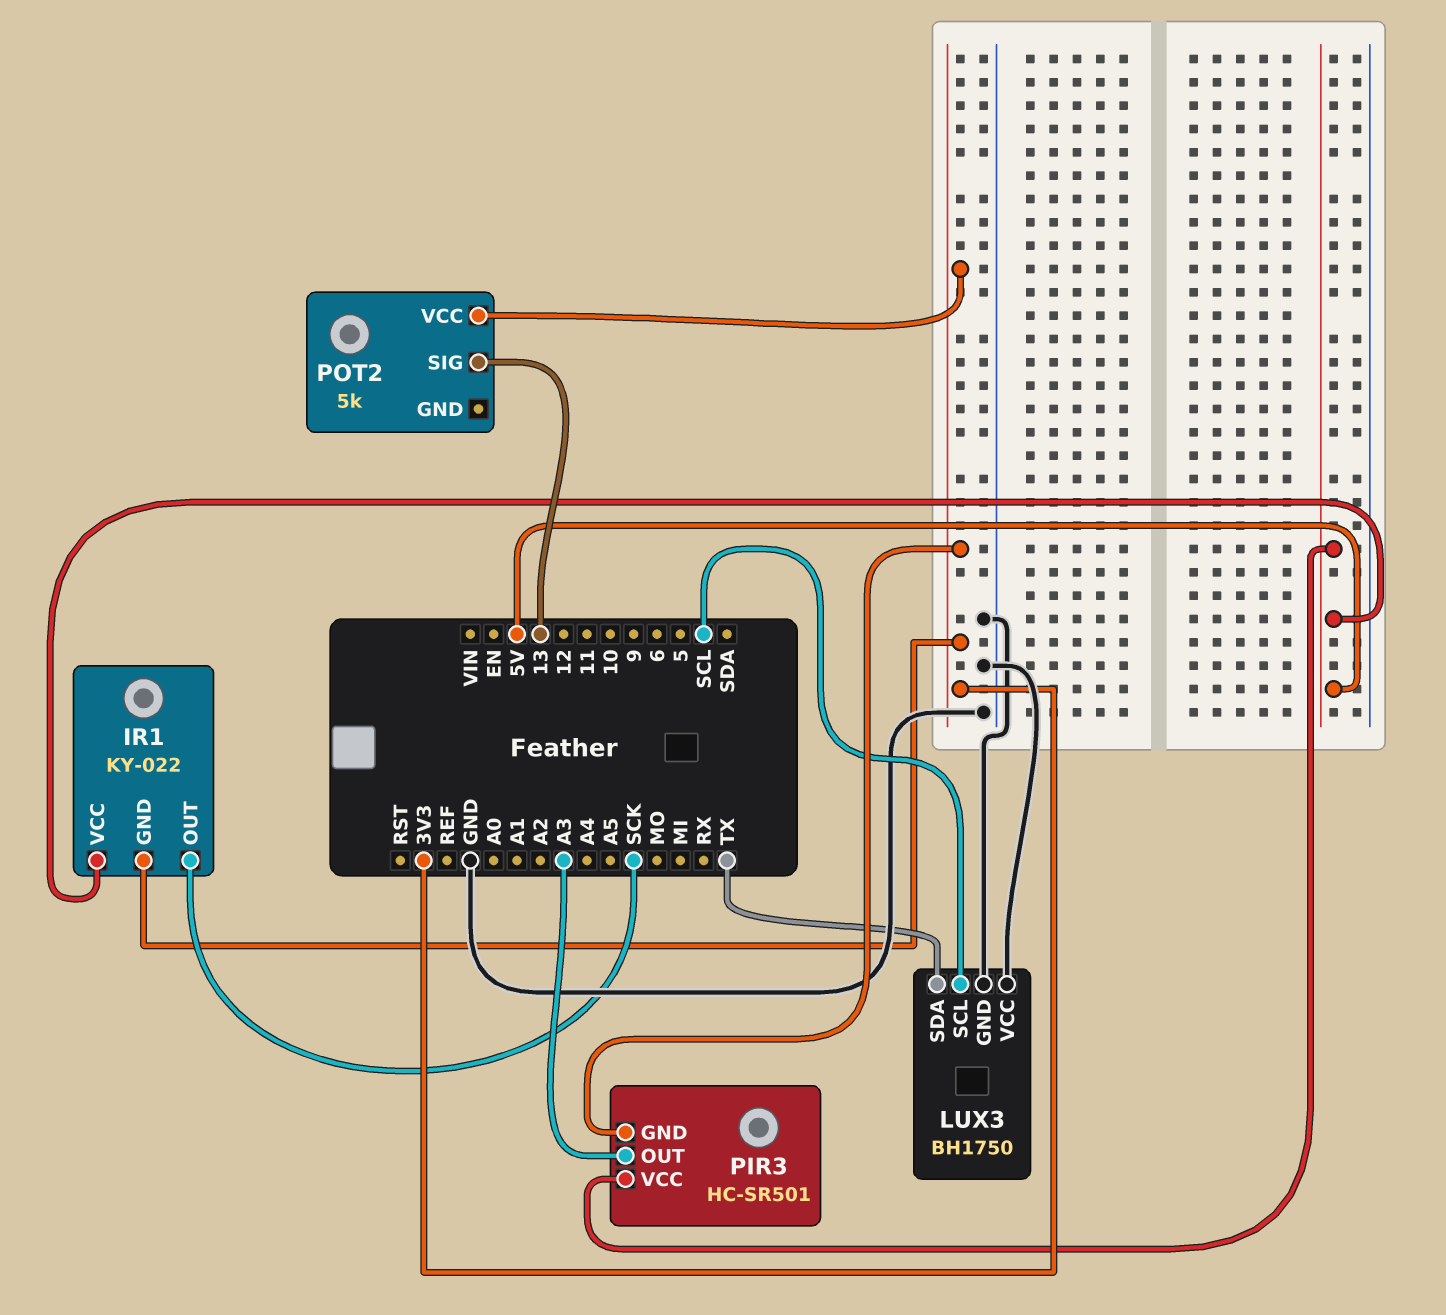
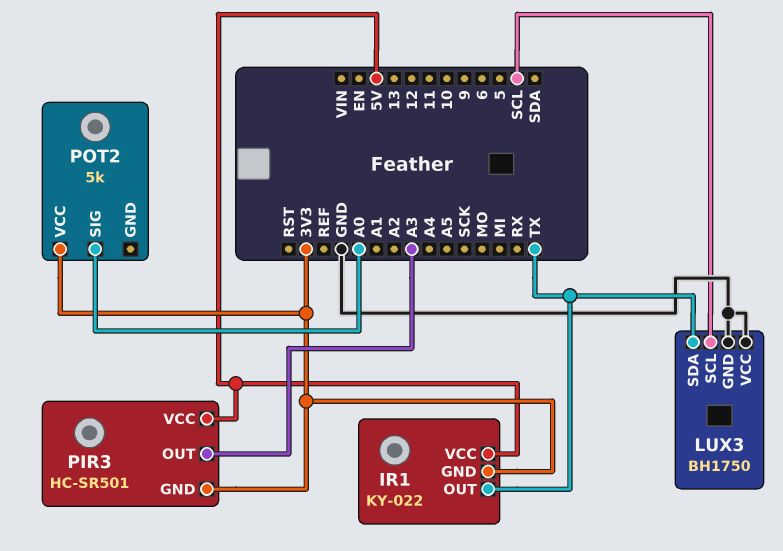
IR1 pin OUT: SCK -> TX
POT2 pin SIG: 13 -> A0

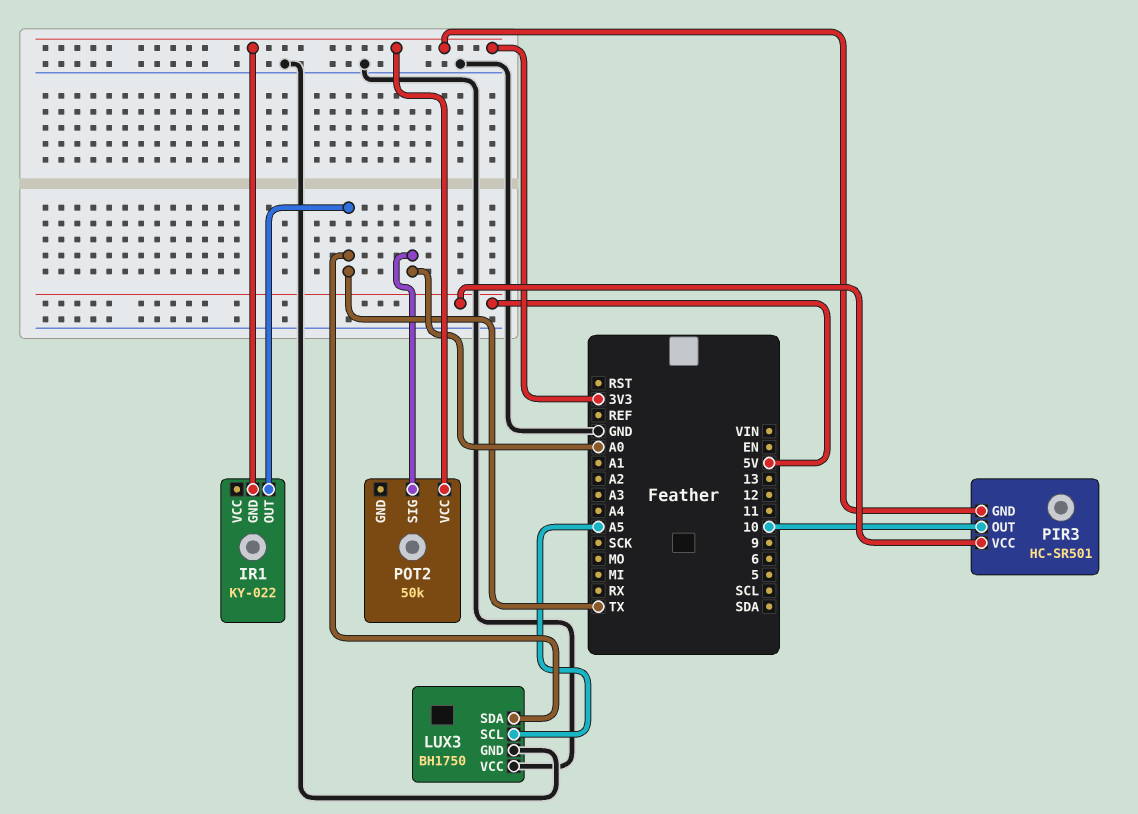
IR1 pin VCC: 5V -> none
LUX3 pin SCL: SCL -> A5
PIR3 pin OUT: A3 -> 10
POT2: 5k -> 50k

